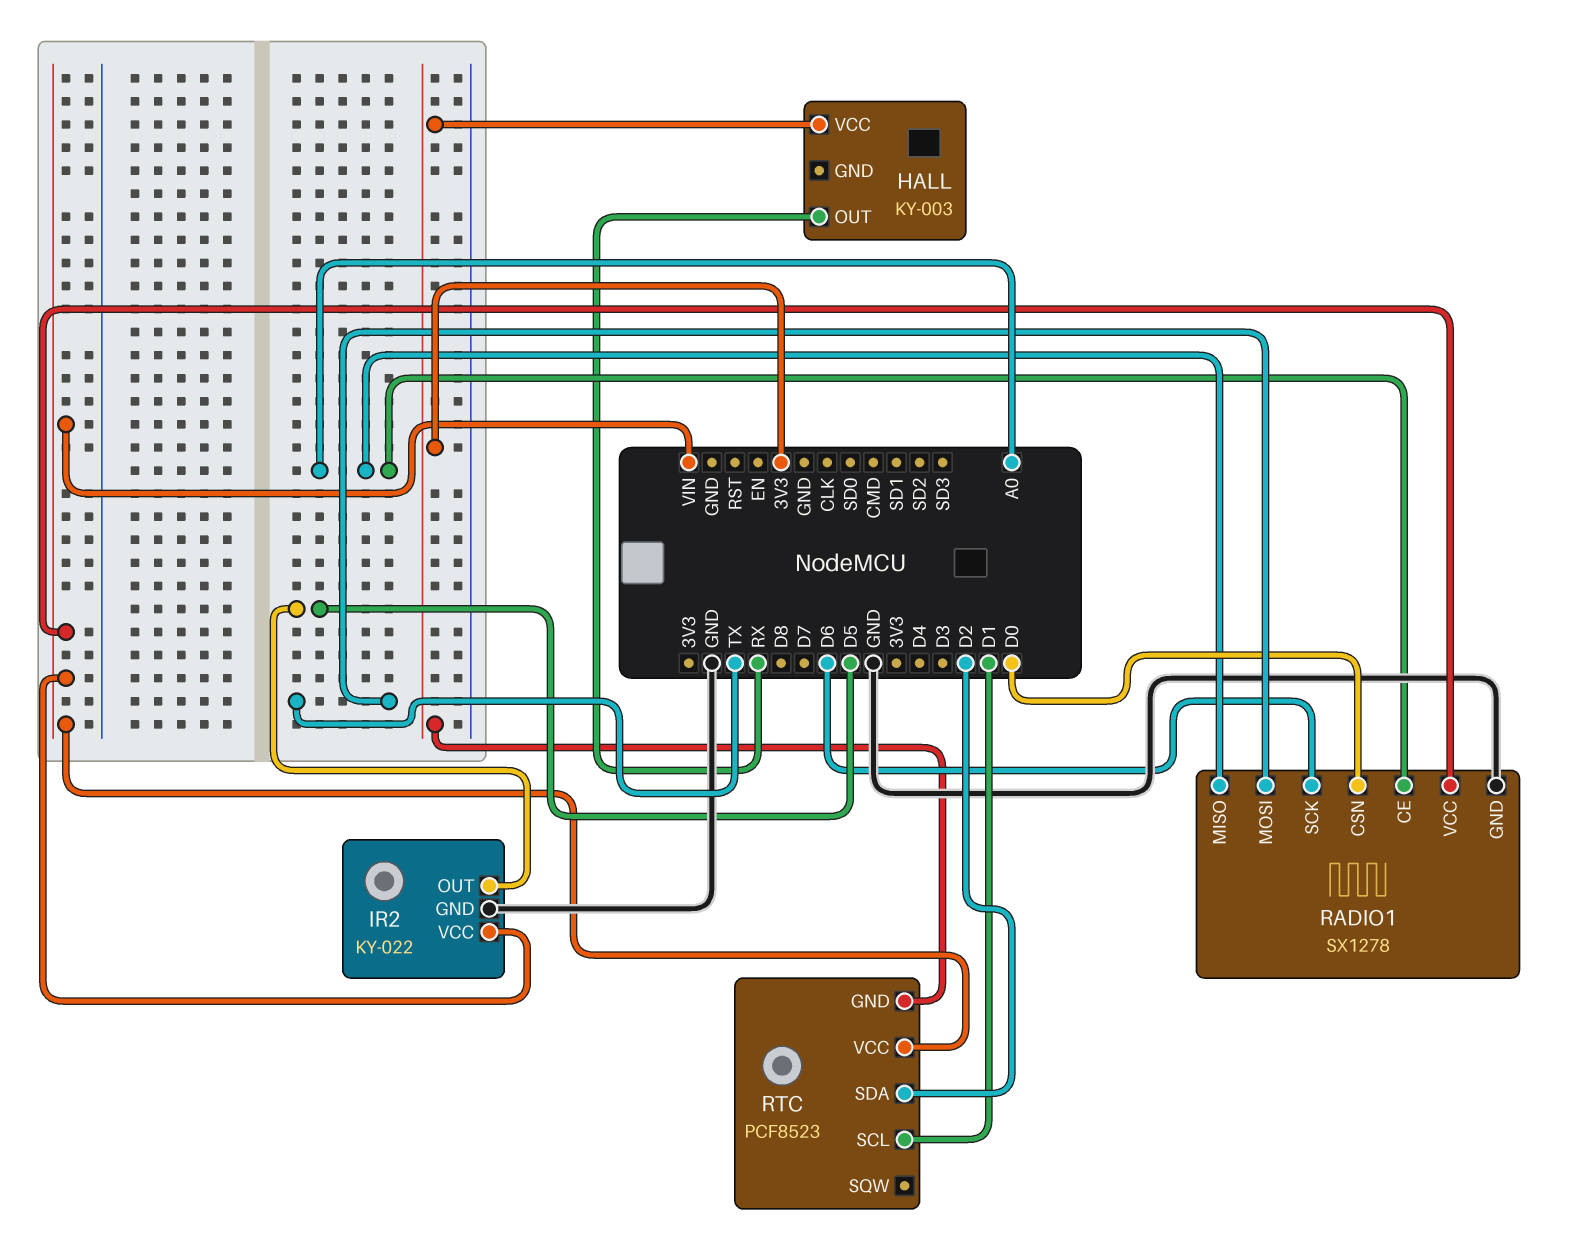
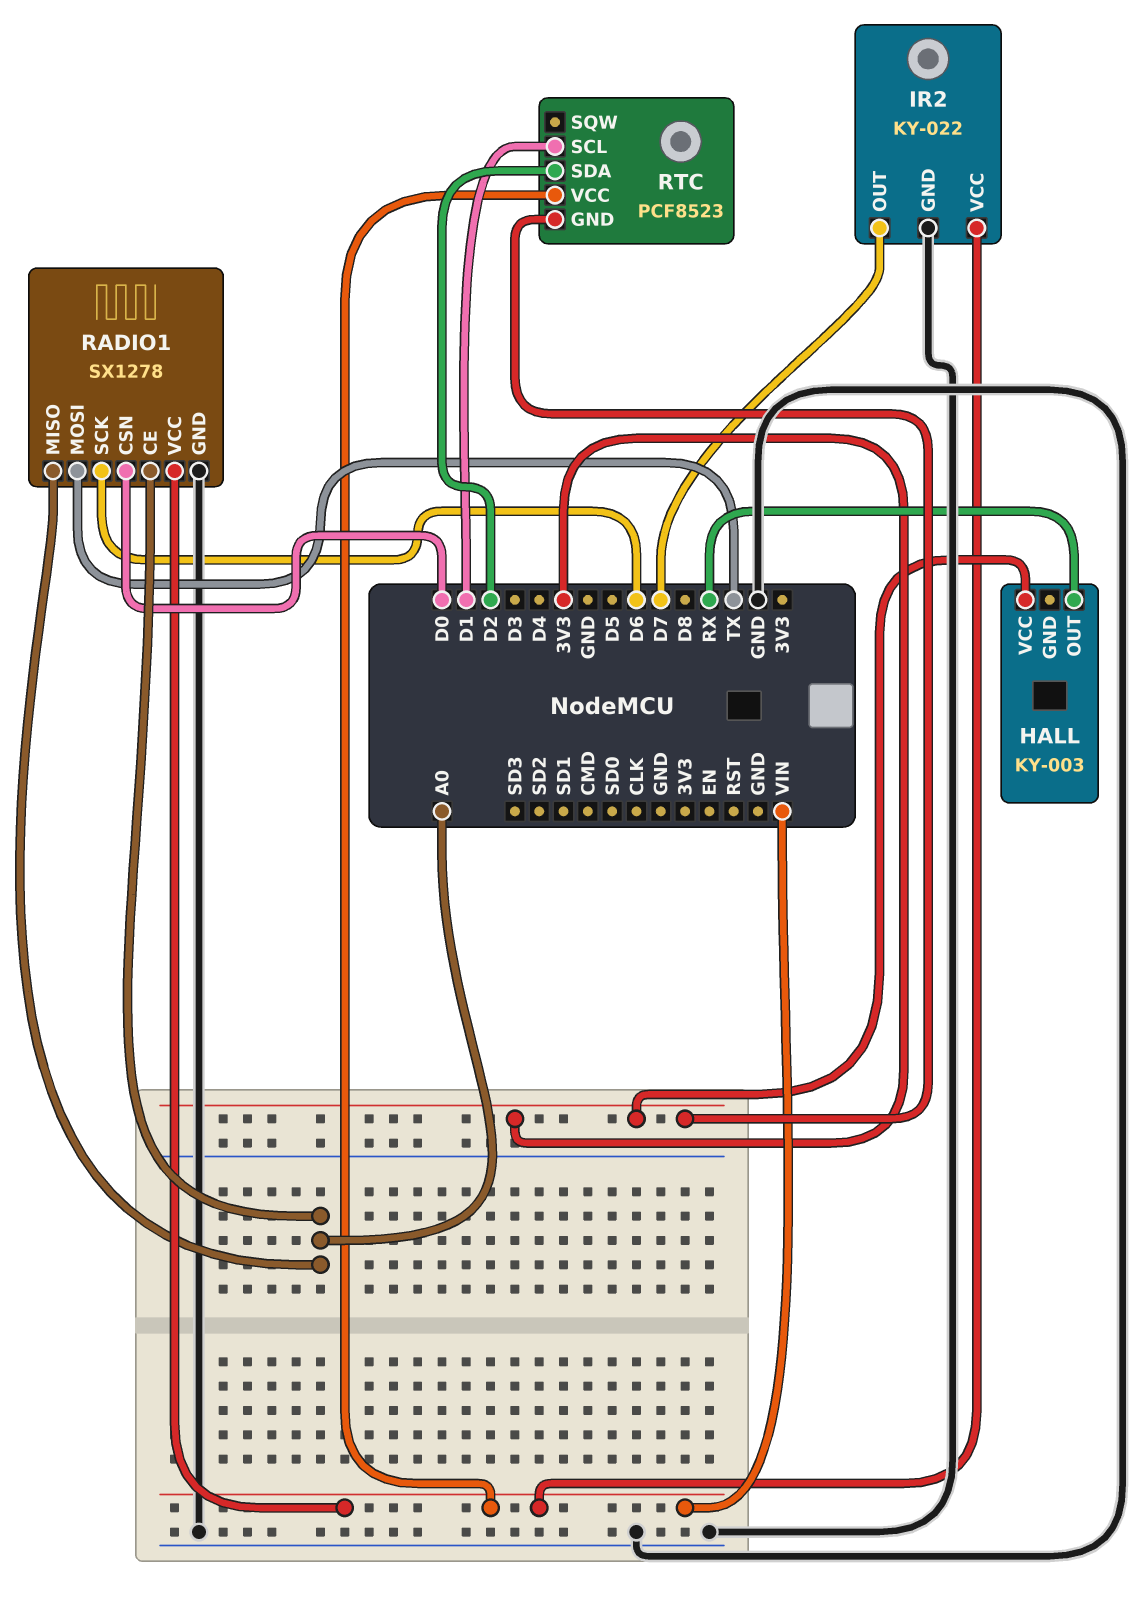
IR2 pin OUT: D5 -> D7

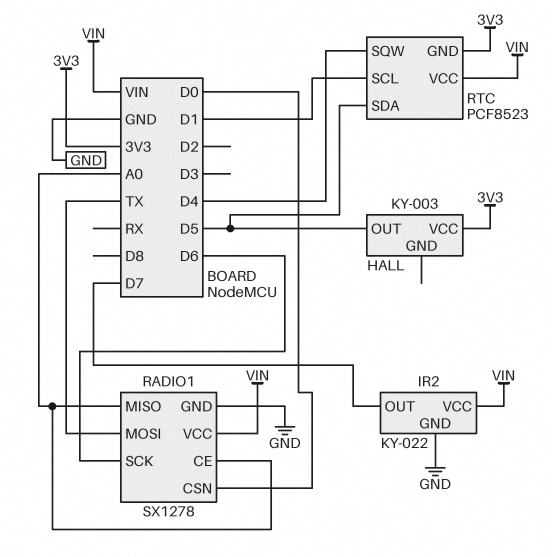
HALL pin OUT: RX -> D5
RTC pin SDA: D2 -> D5
RTC pin SQW: none -> D4

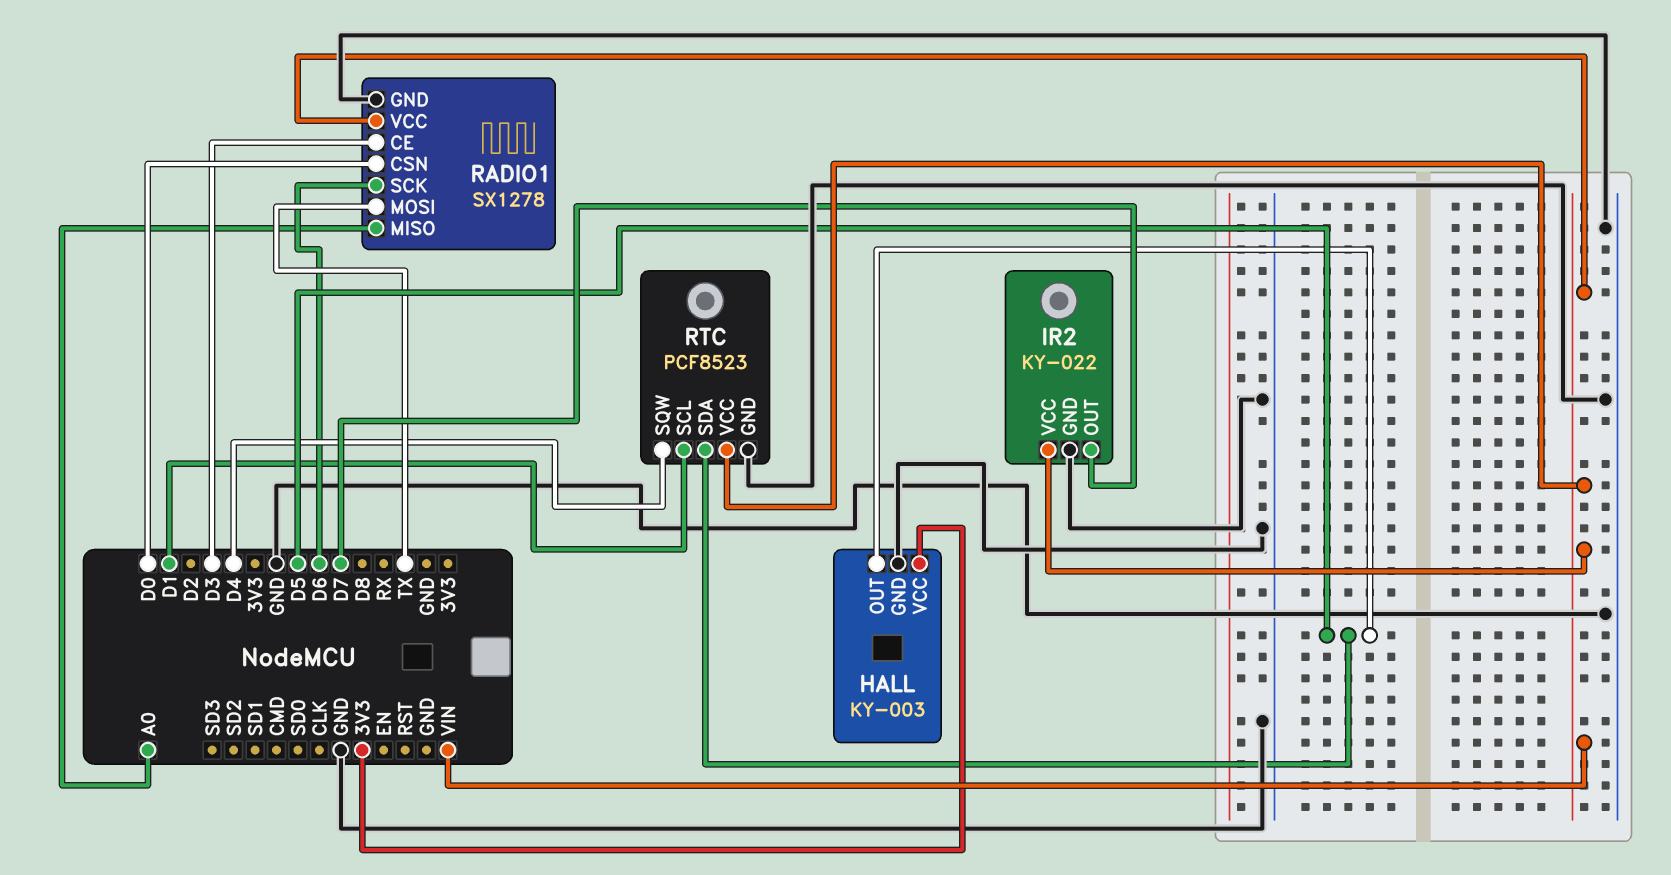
HALL pin GND: none -> GND
RADIO1 pin CE: A0 -> D3
RTC pin GND: 3V3 -> GND

